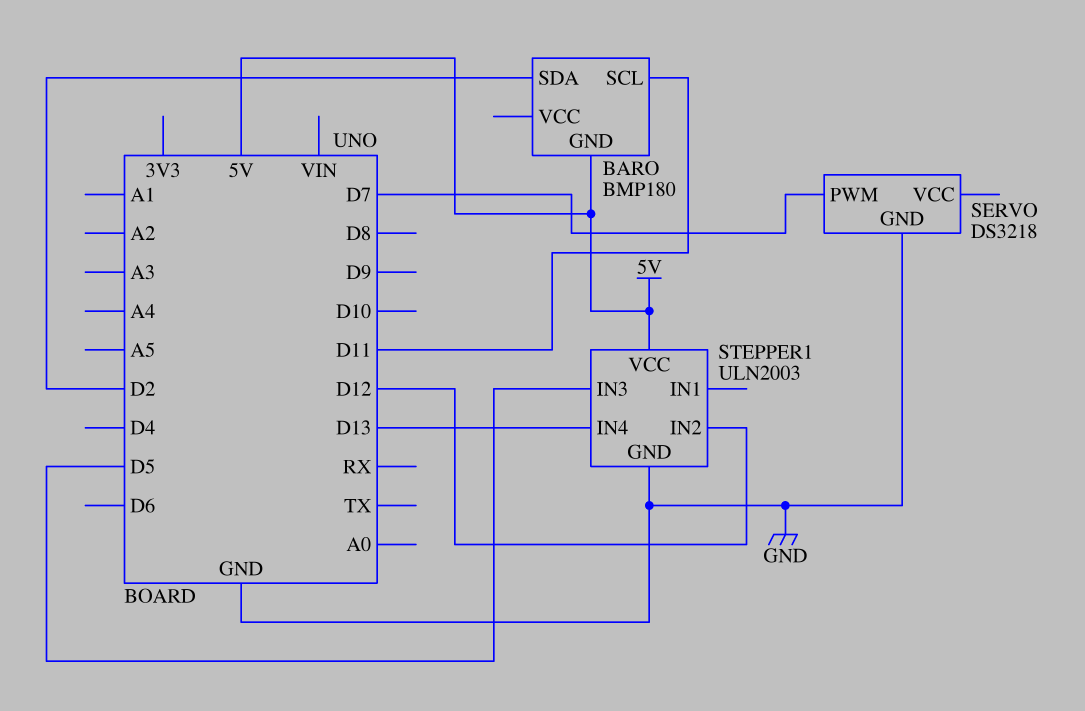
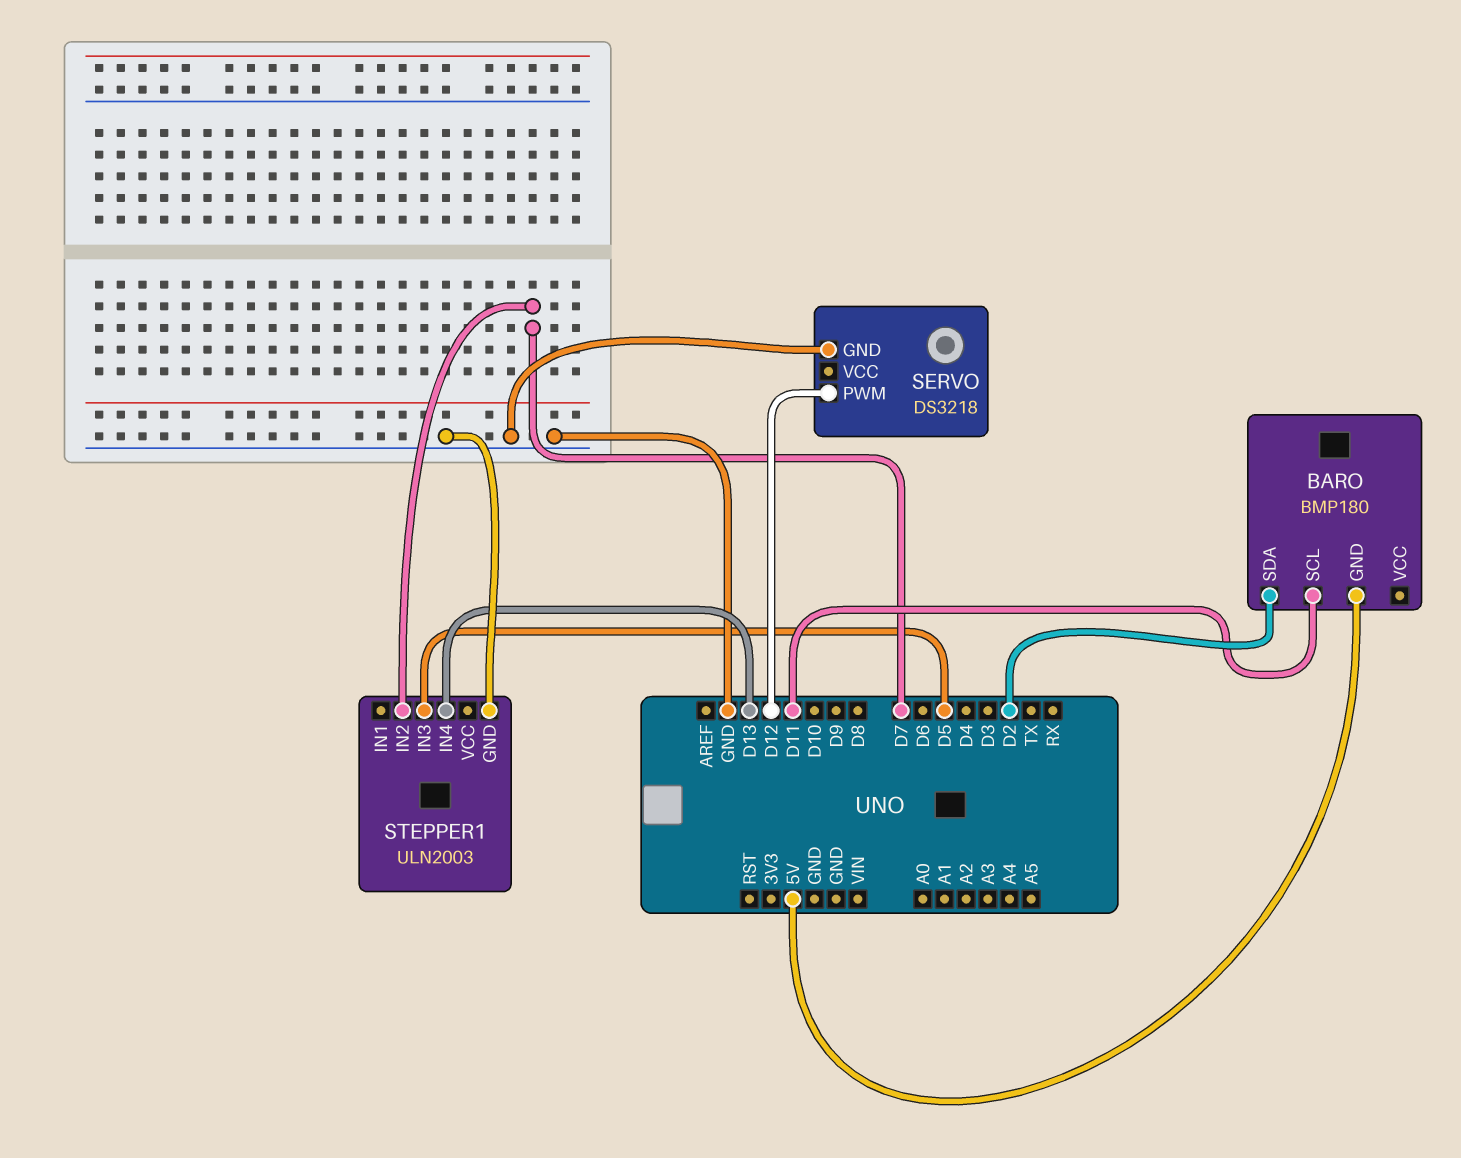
SERVO pin PWM: D7 -> D12
STEPPER1 pin IN2: D12 -> D7
STEPPER1 pin VCC: 5V -> none

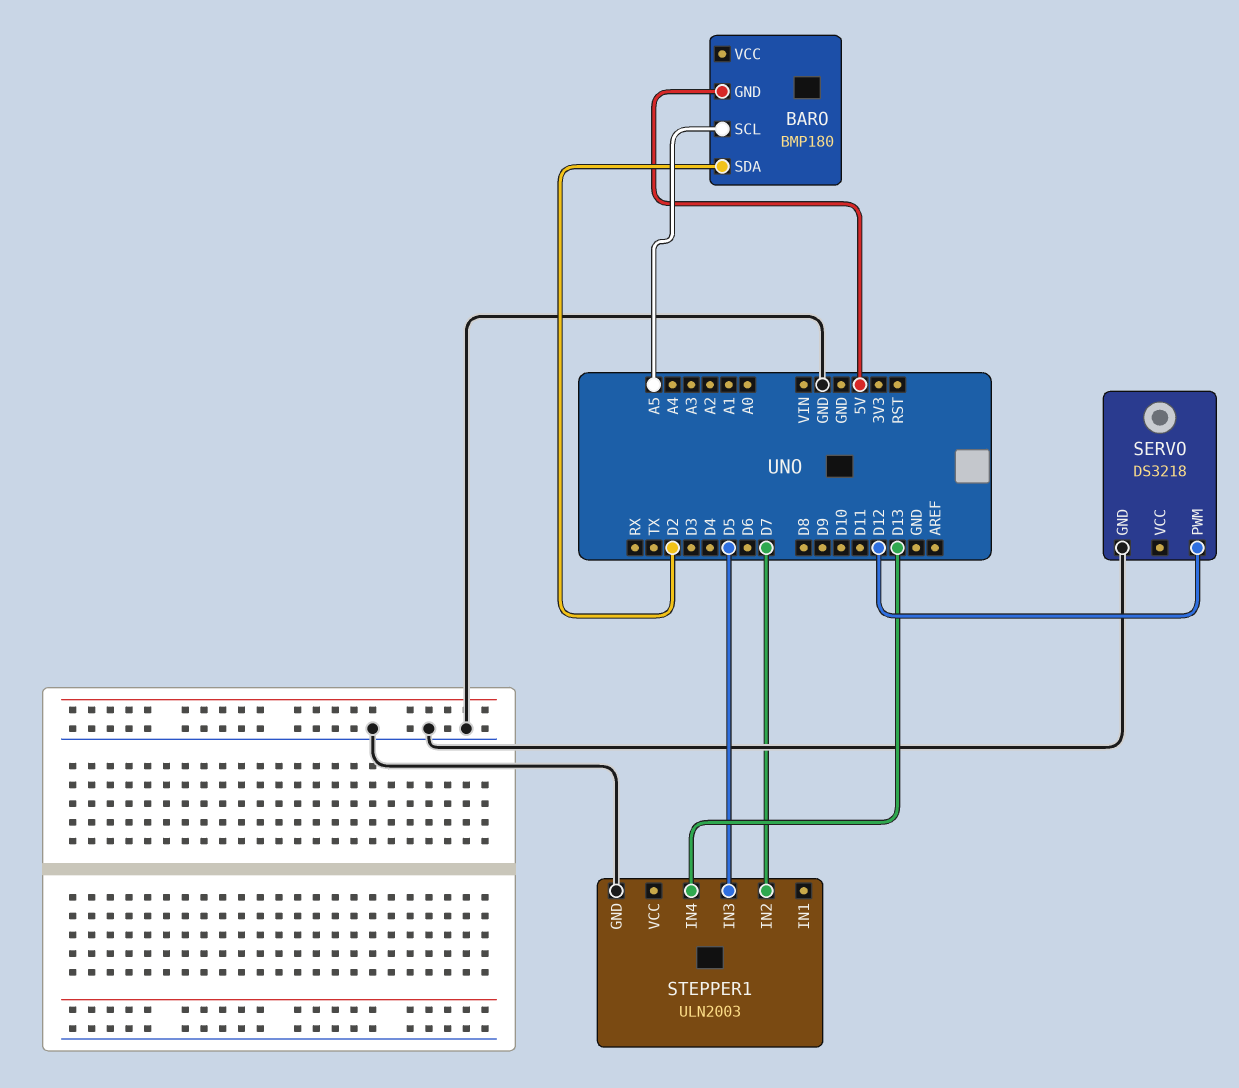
BARO pin SCL: D11 -> A5

